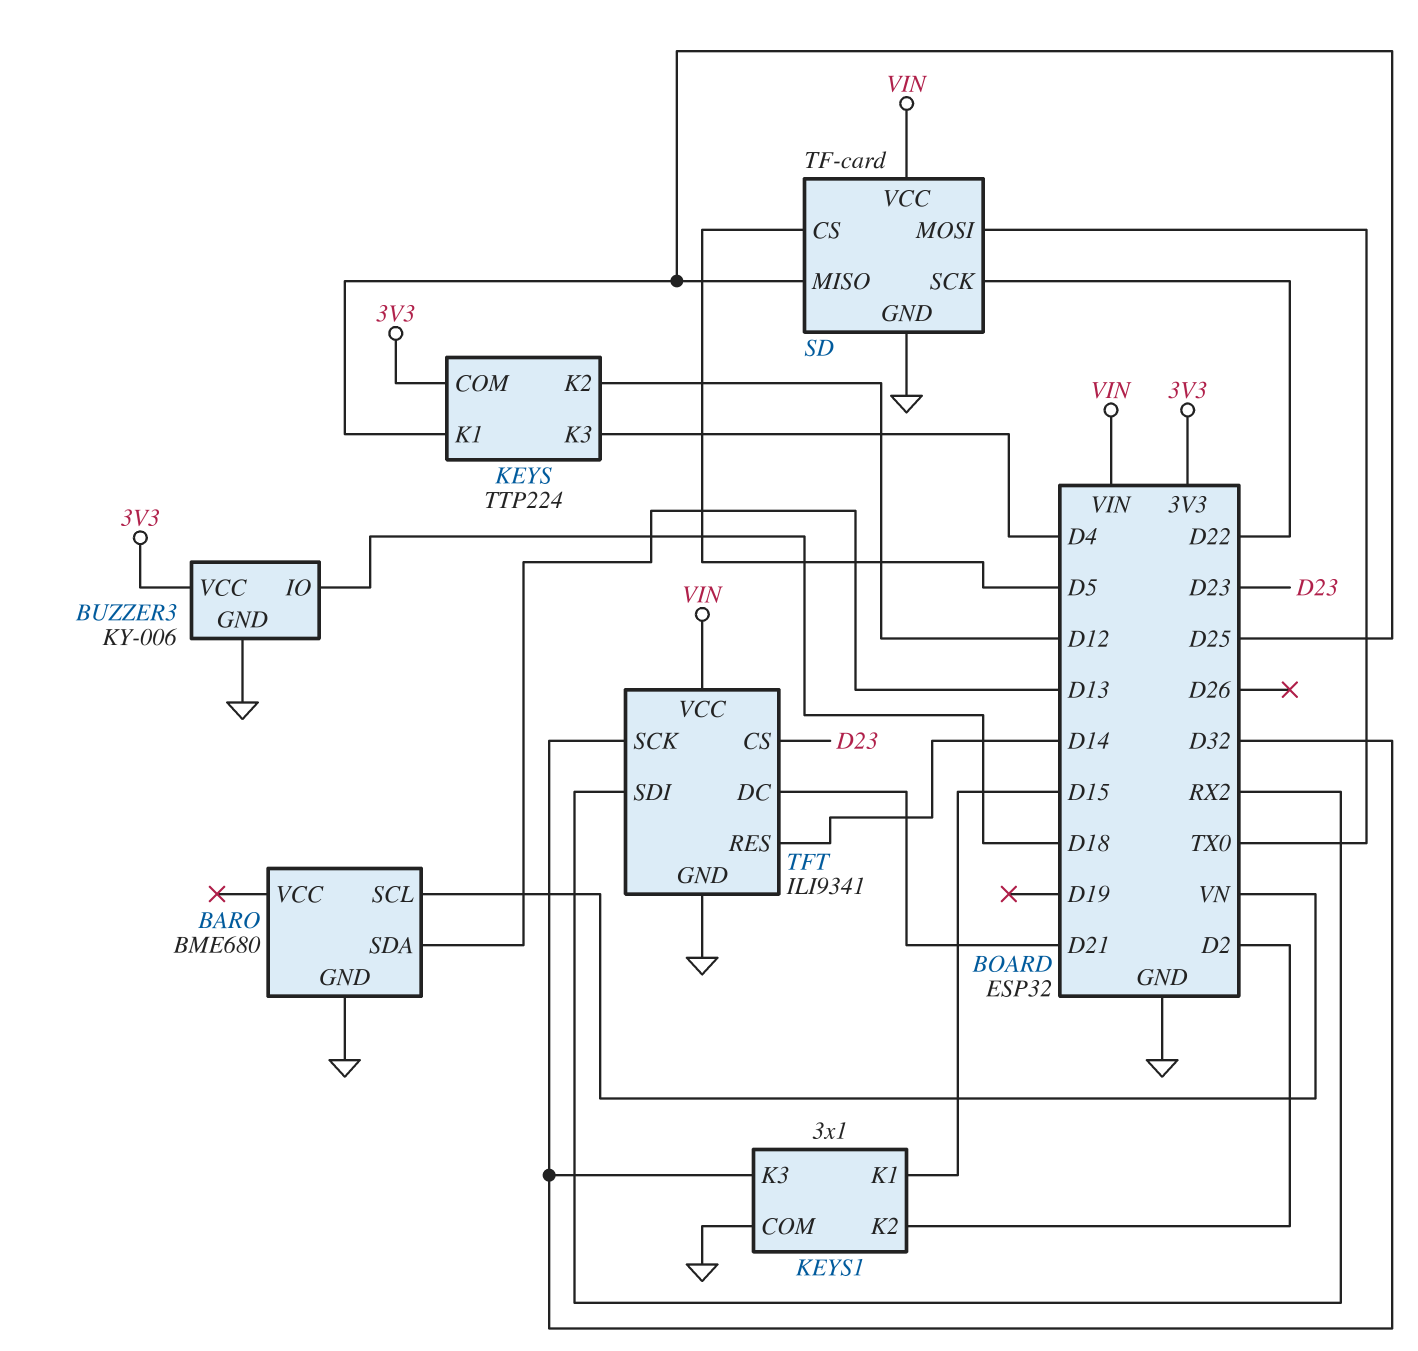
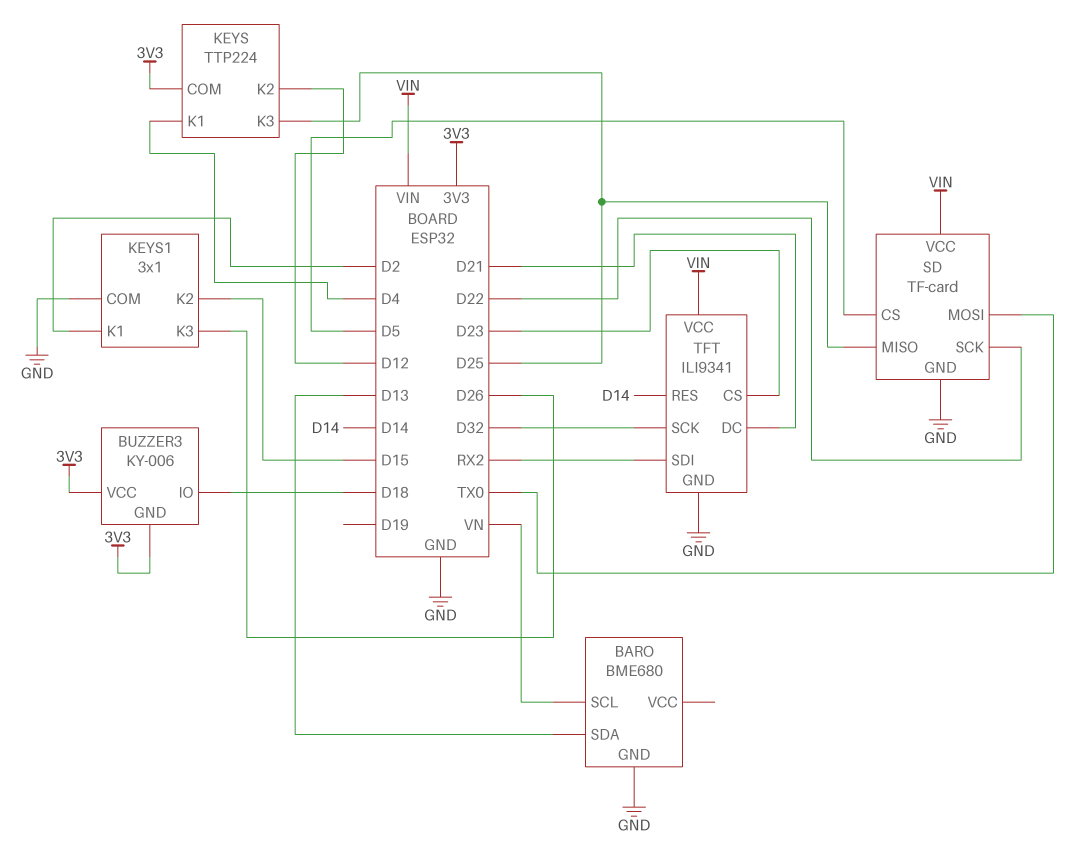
BUZZER3 pin GND: GND -> 3V3
KEYS pin K1: D25 -> D4
KEYS pin K3: D4 -> D25
KEYS1 pin K1: D15 -> D2
KEYS1 pin K2: D2 -> D15
KEYS1 pin K3: D32 -> D26

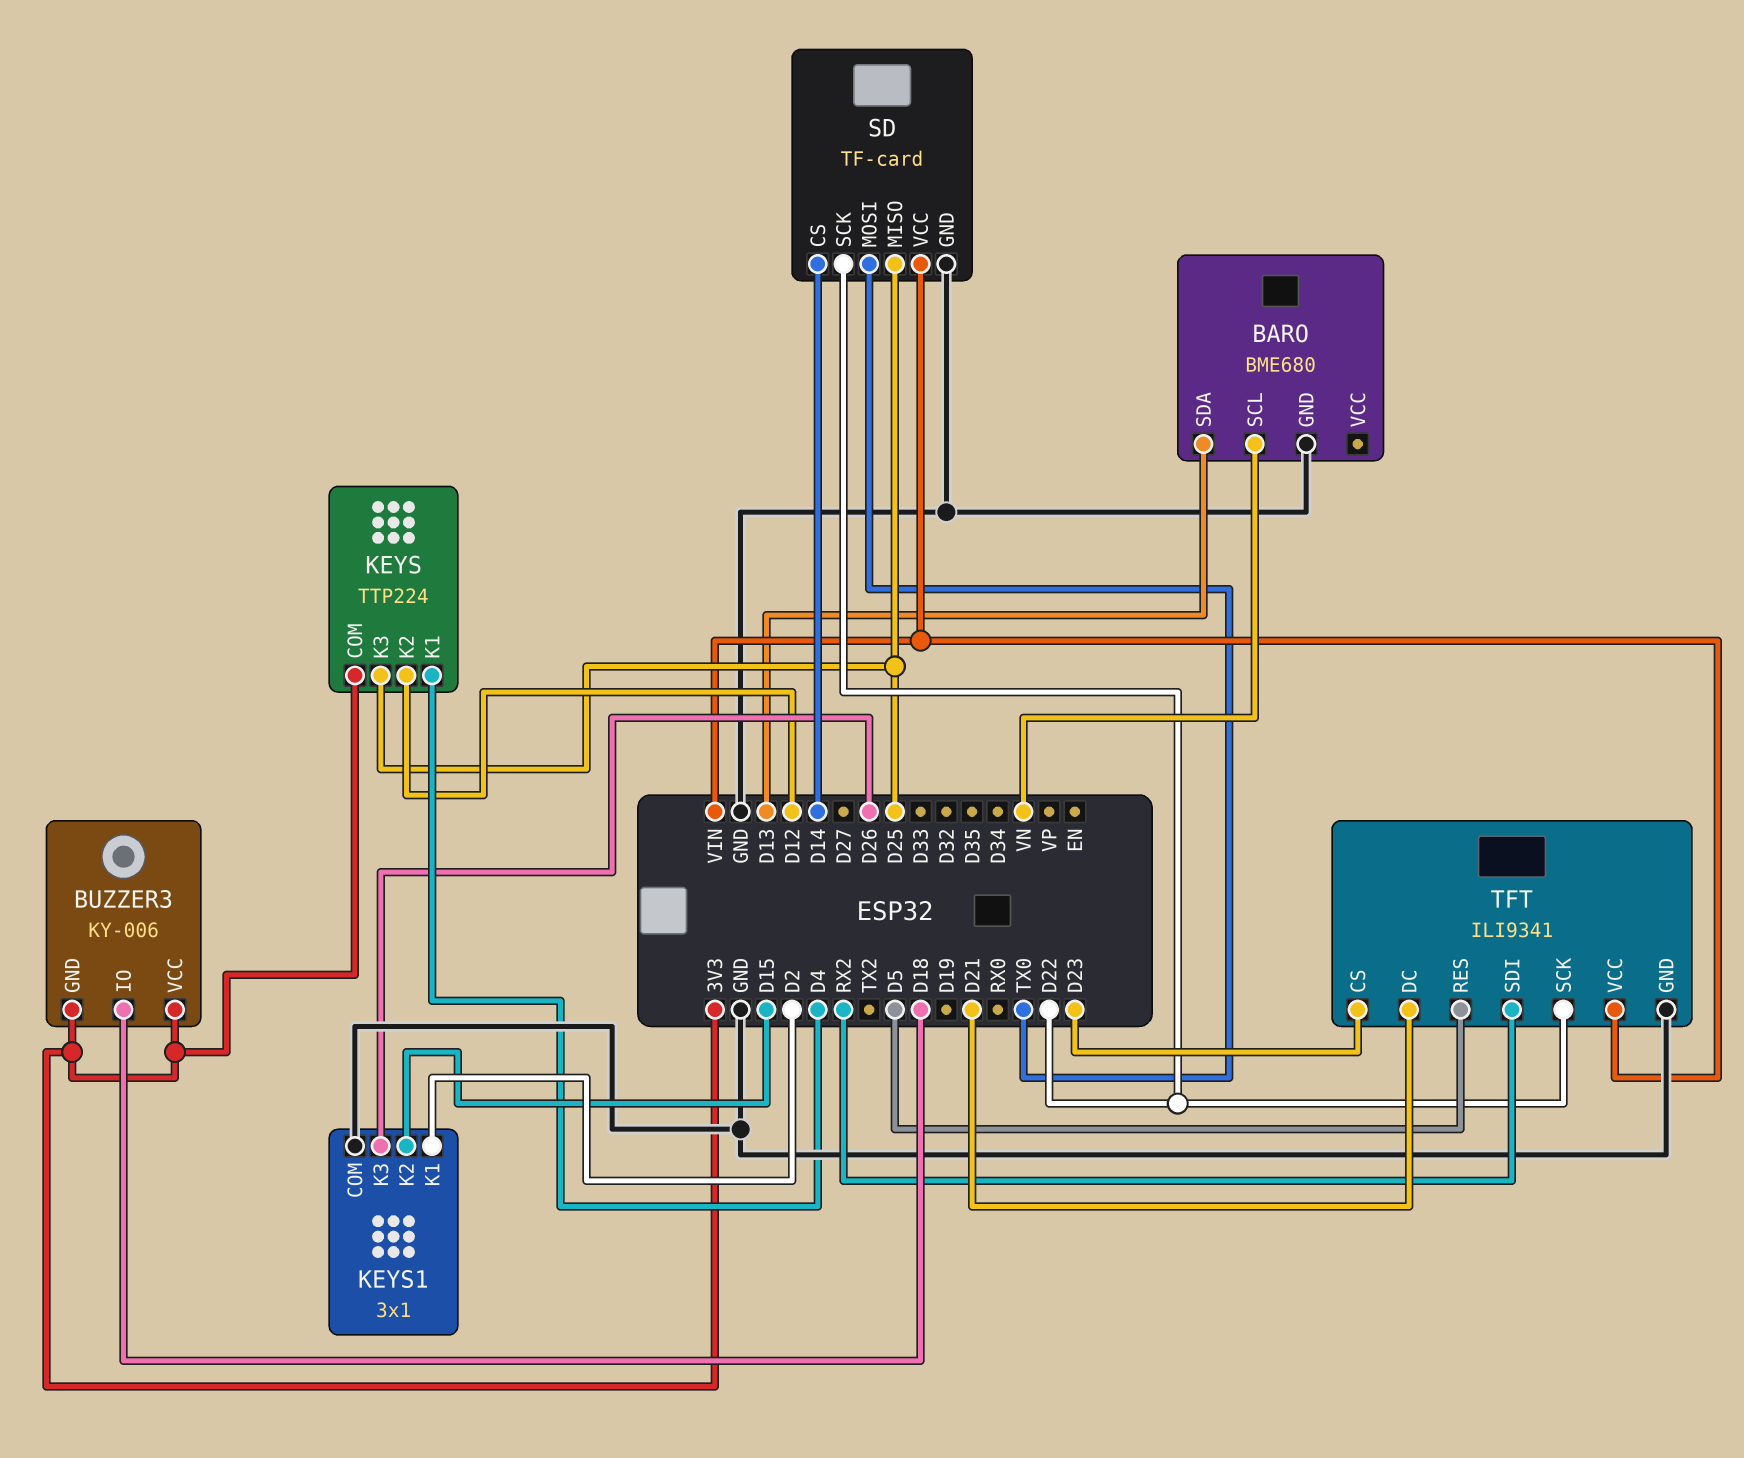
SD pin CS: D5 -> D14
TFT pin RES: D14 -> D5
TFT pin SCK: D32 -> D22

